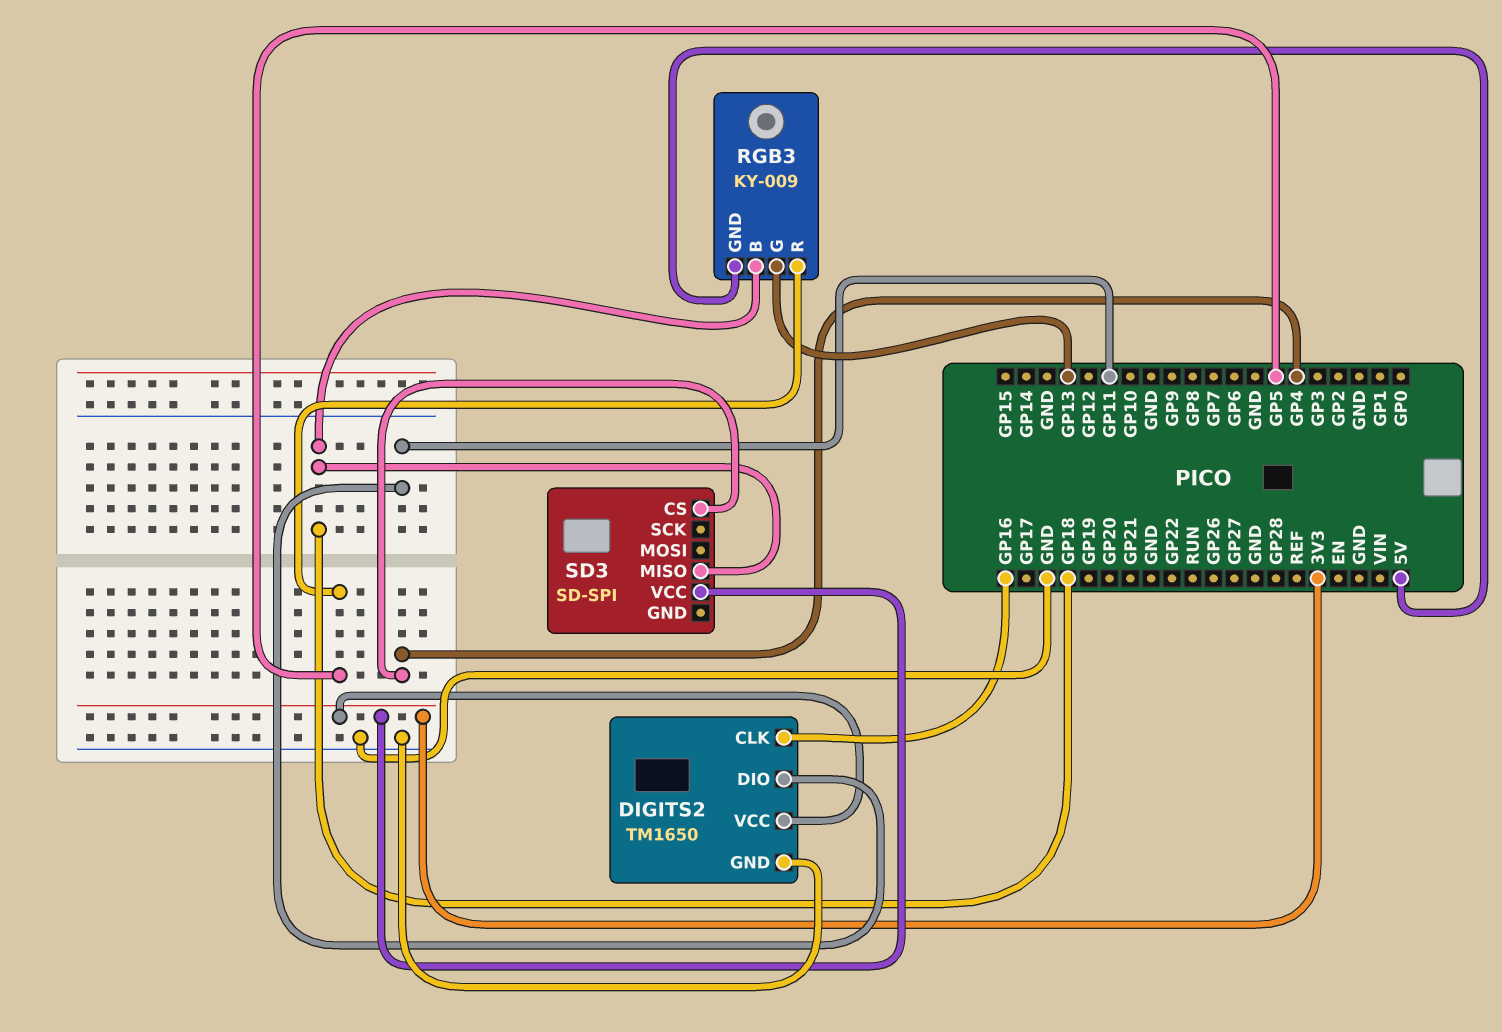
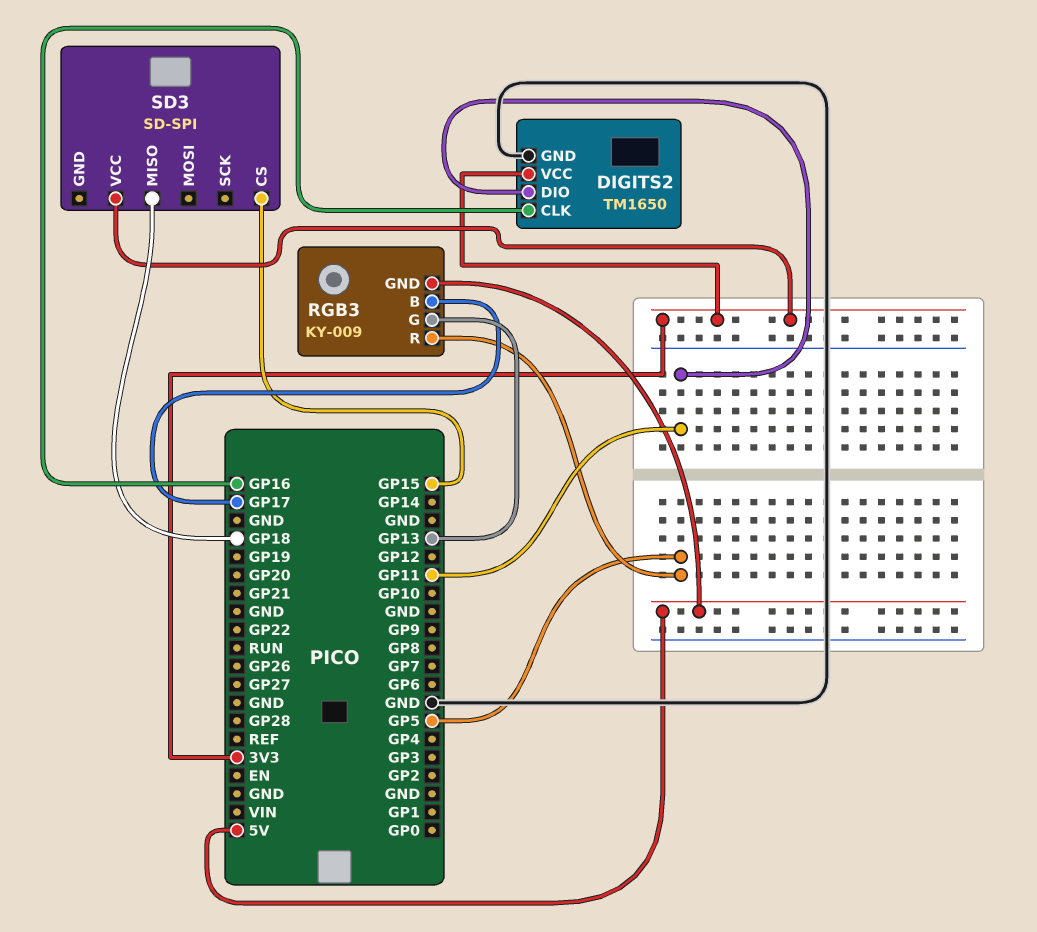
RGB3 pin B: GP18 -> GP17
SD3 pin CS: GP4 -> GP15

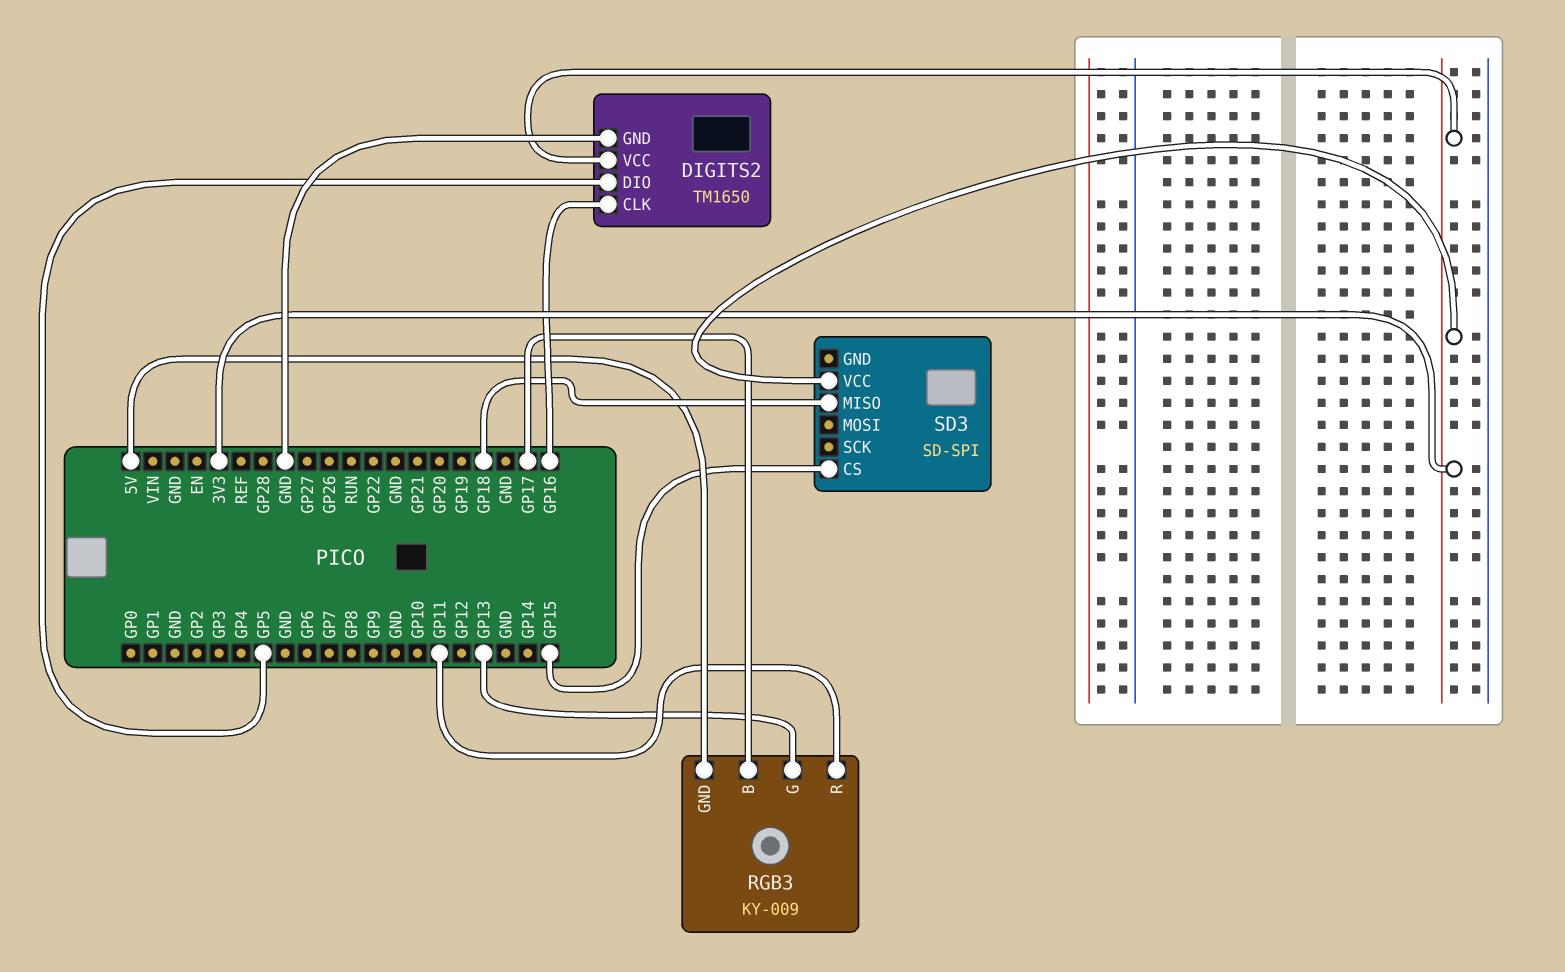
DIGITS2 pin DIO: GP11 -> GP5
RGB3 pin R: GP5 -> GP11

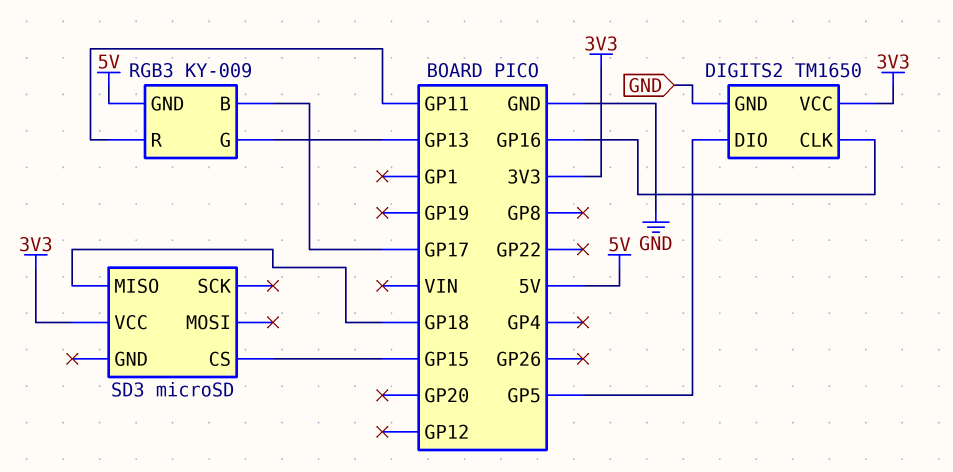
SD3: SD-SPI -> microSD

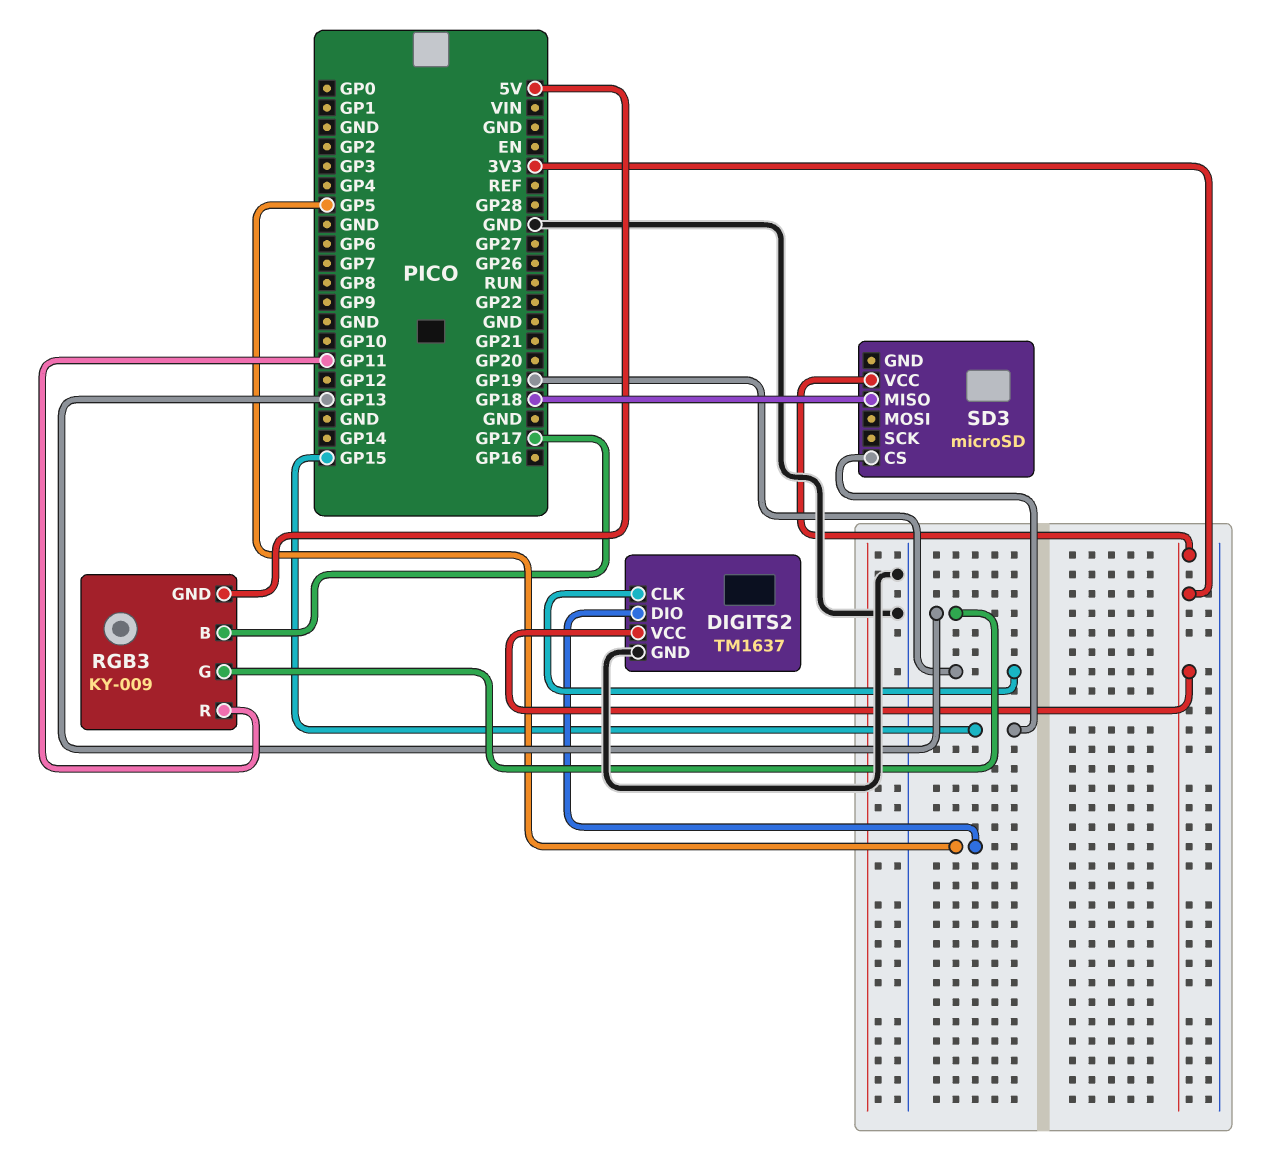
DIGITS2: TM1650 -> TM1637
DIGITS2 pin CLK: GP16 -> GP19

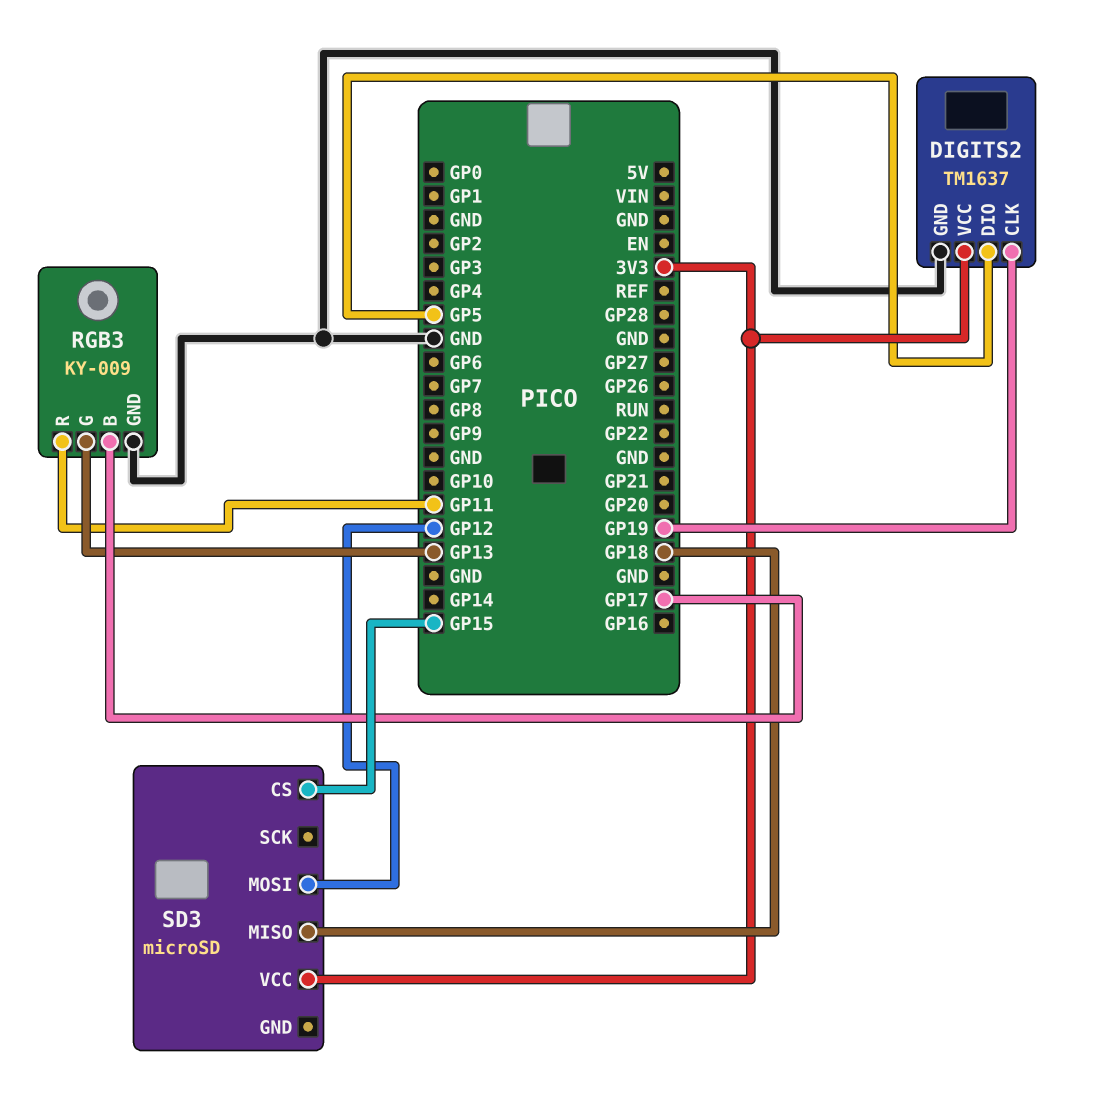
RGB3 pin GND: 5V -> GND
SD3 pin MOSI: none -> GP12

